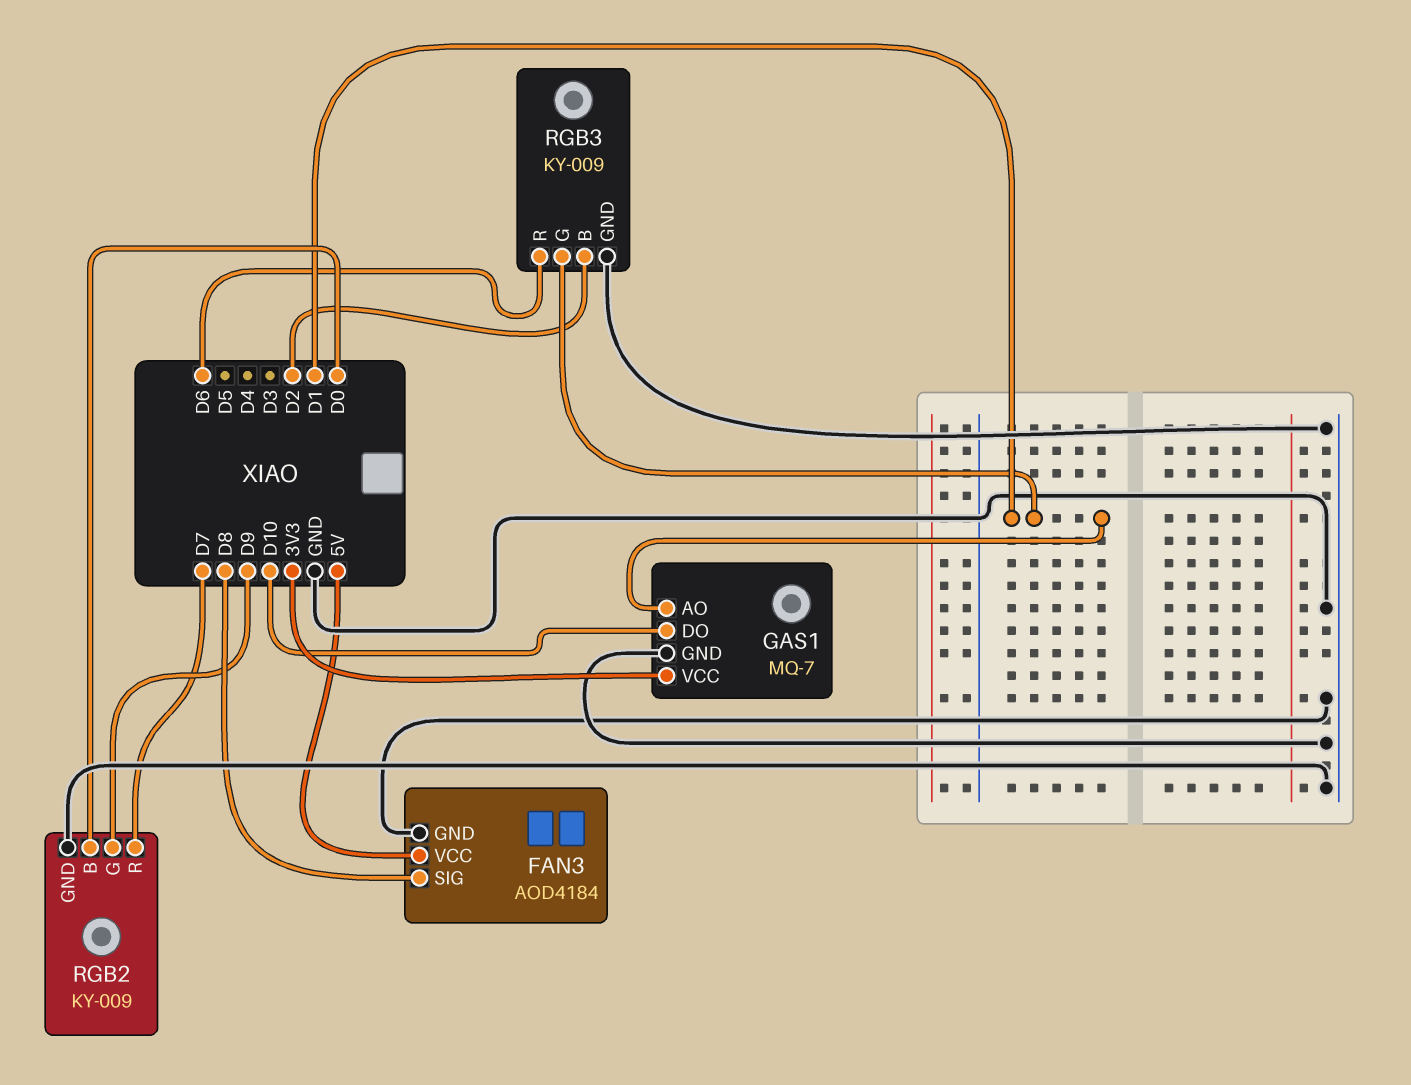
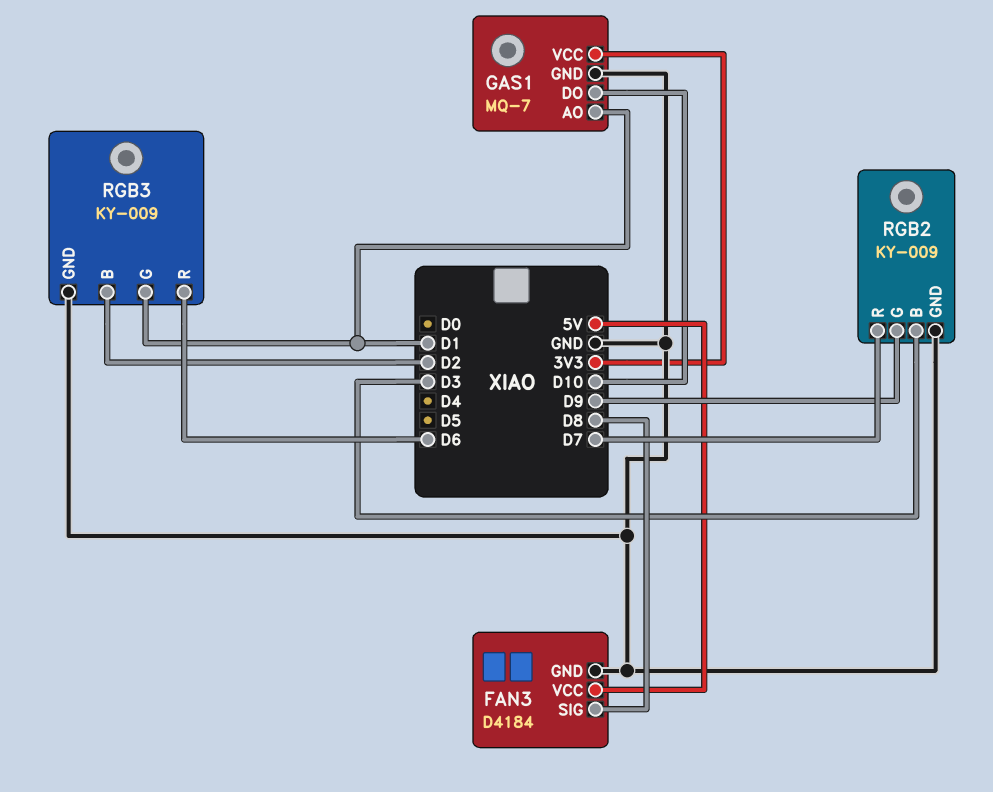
FAN3: AOD4184 -> D4184
RGB2 pin B: D0 -> D3

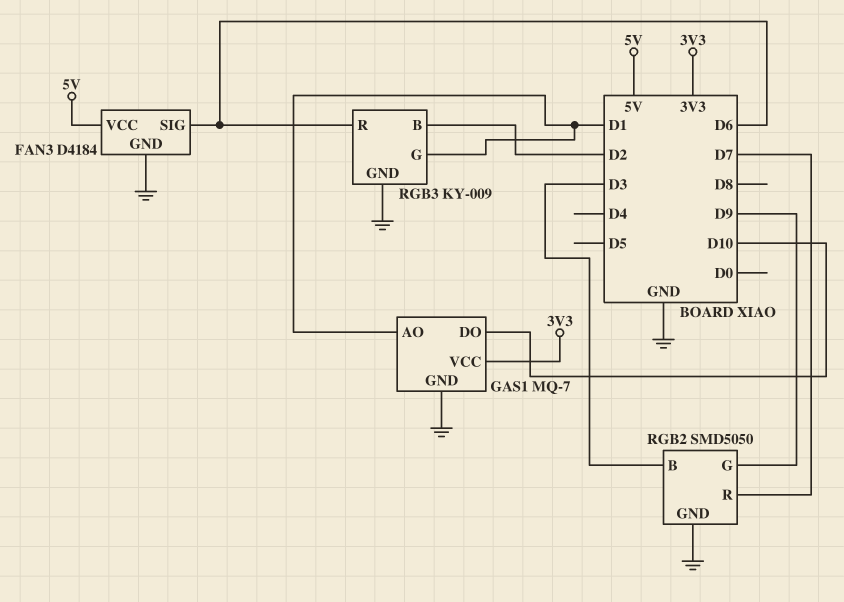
FAN3 pin SIG: D8 -> D6
RGB2: KY-009 -> SMD5050

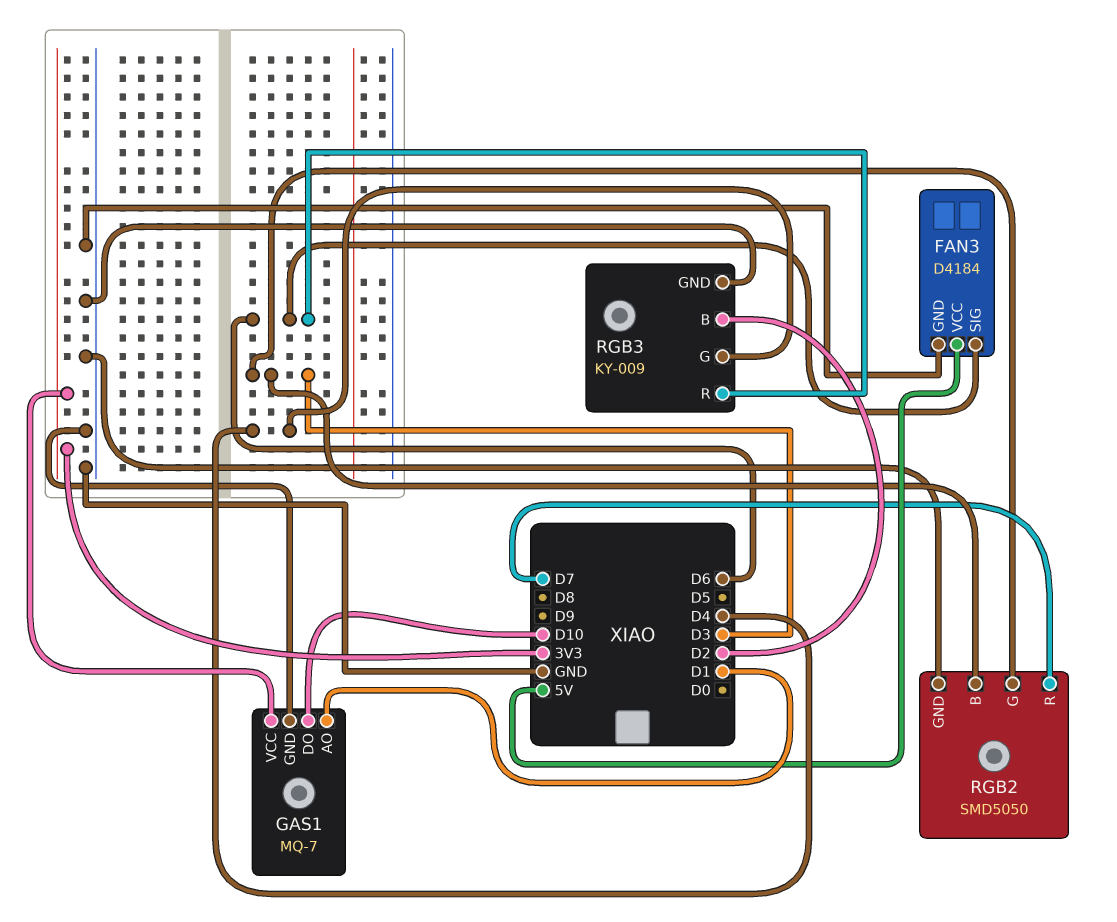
RGB2 pin G: D9 -> D3
RGB3 pin G: D1 -> D4

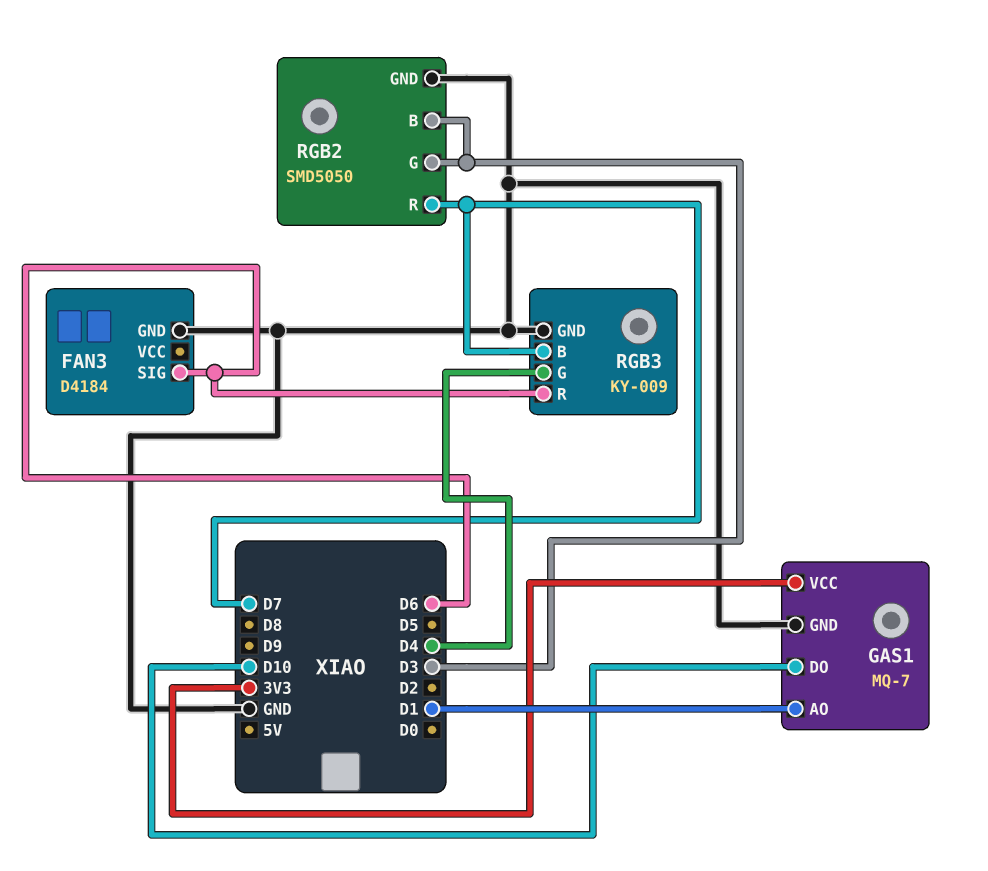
FAN3 pin VCC: 5V -> none
RGB3 pin B: D2 -> D7

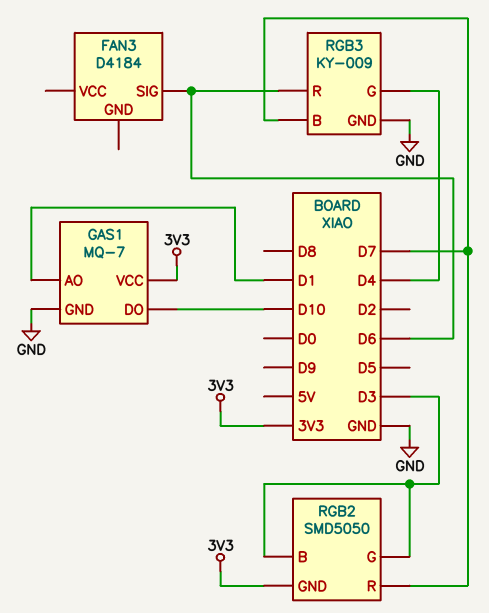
FAN3 pin GND: GND -> none
RGB2 pin GND: GND -> 3V3

